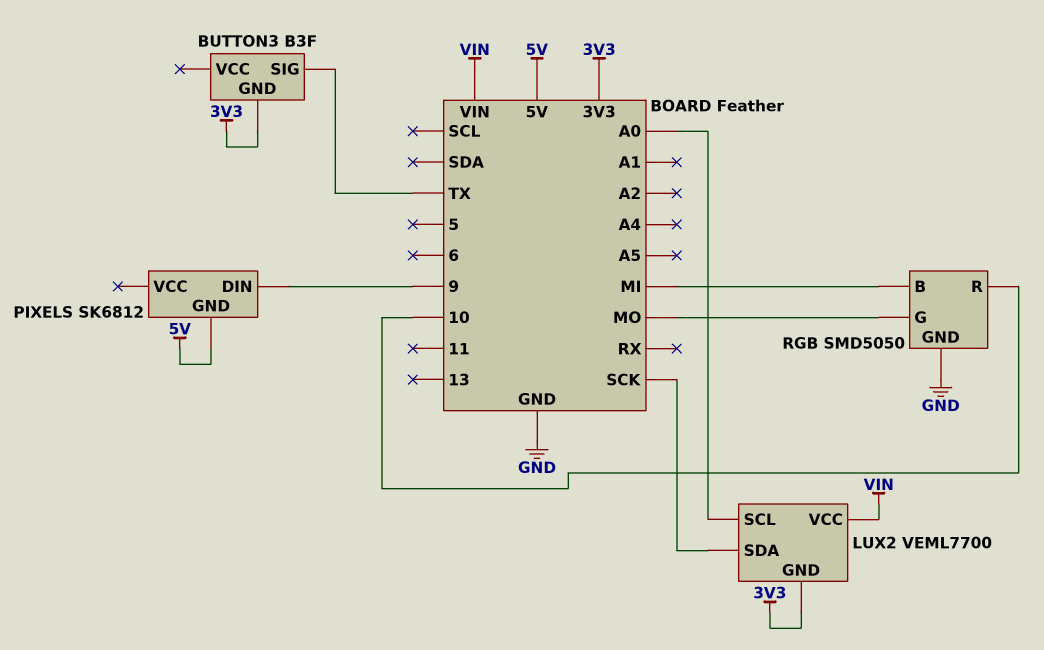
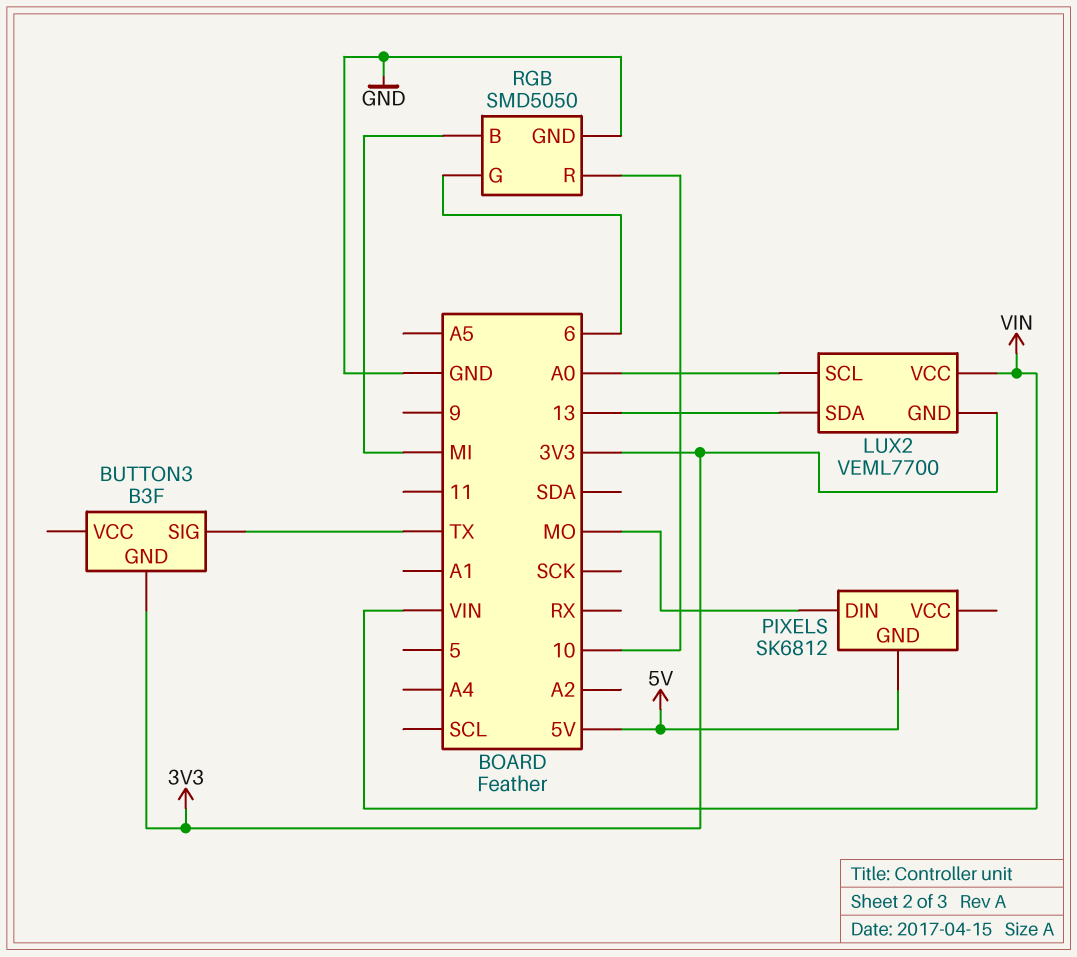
LUX2 pin SDA: SCK -> 13
PIXELS pin DIN: 9 -> MO
RGB pin G: MO -> 6

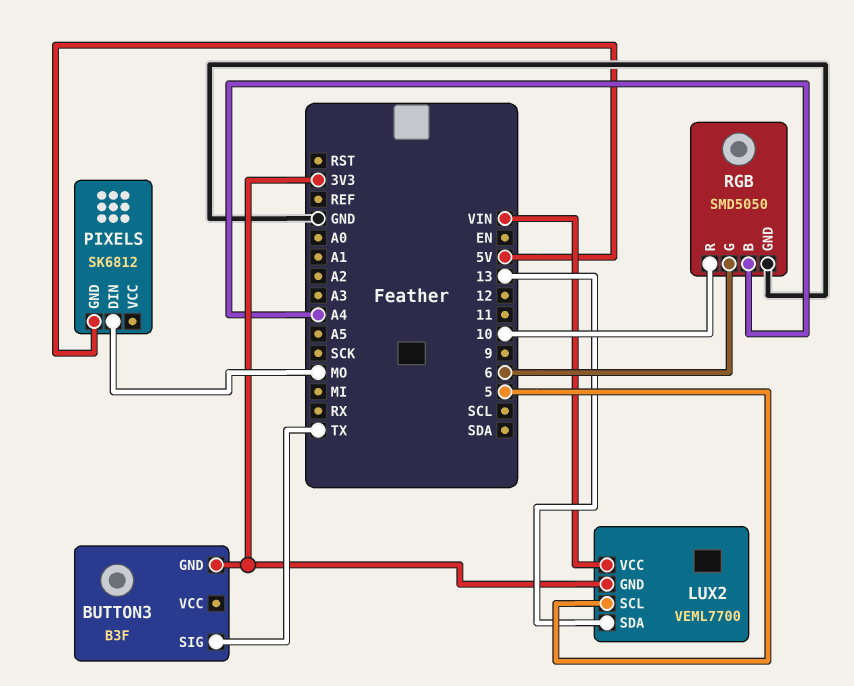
LUX2 pin SCL: A0 -> 5
RGB pin B: MI -> A4

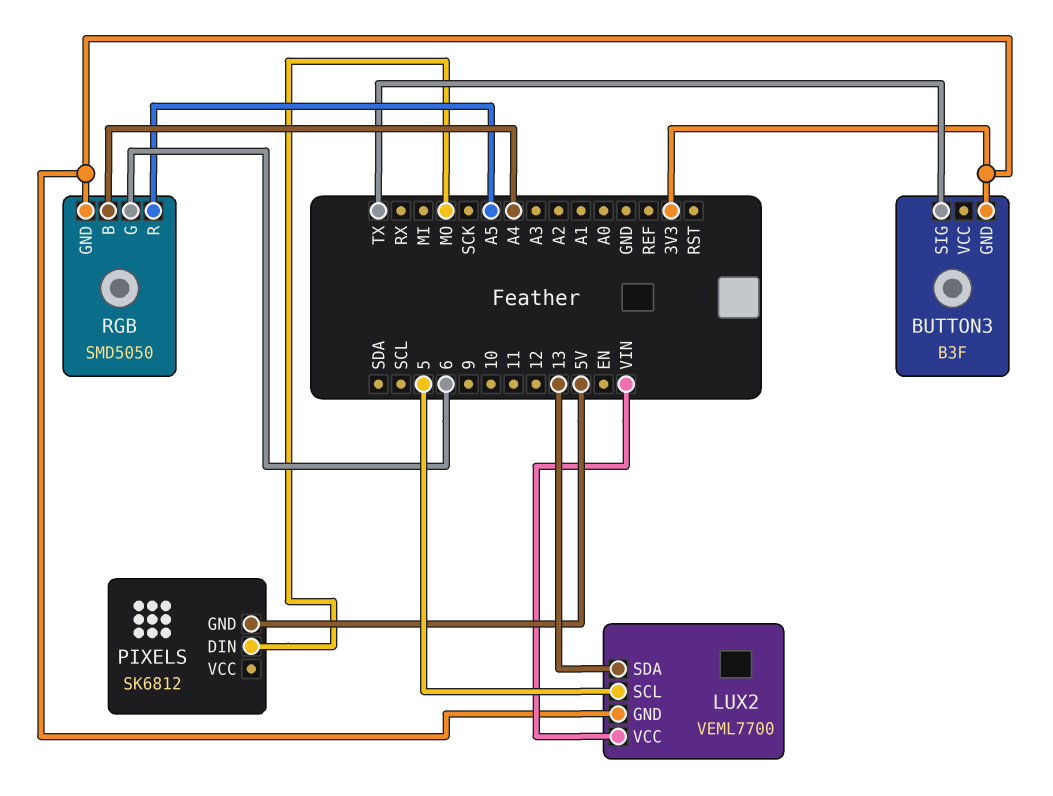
RGB pin GND: GND -> 3V3
RGB pin R: 10 -> A5

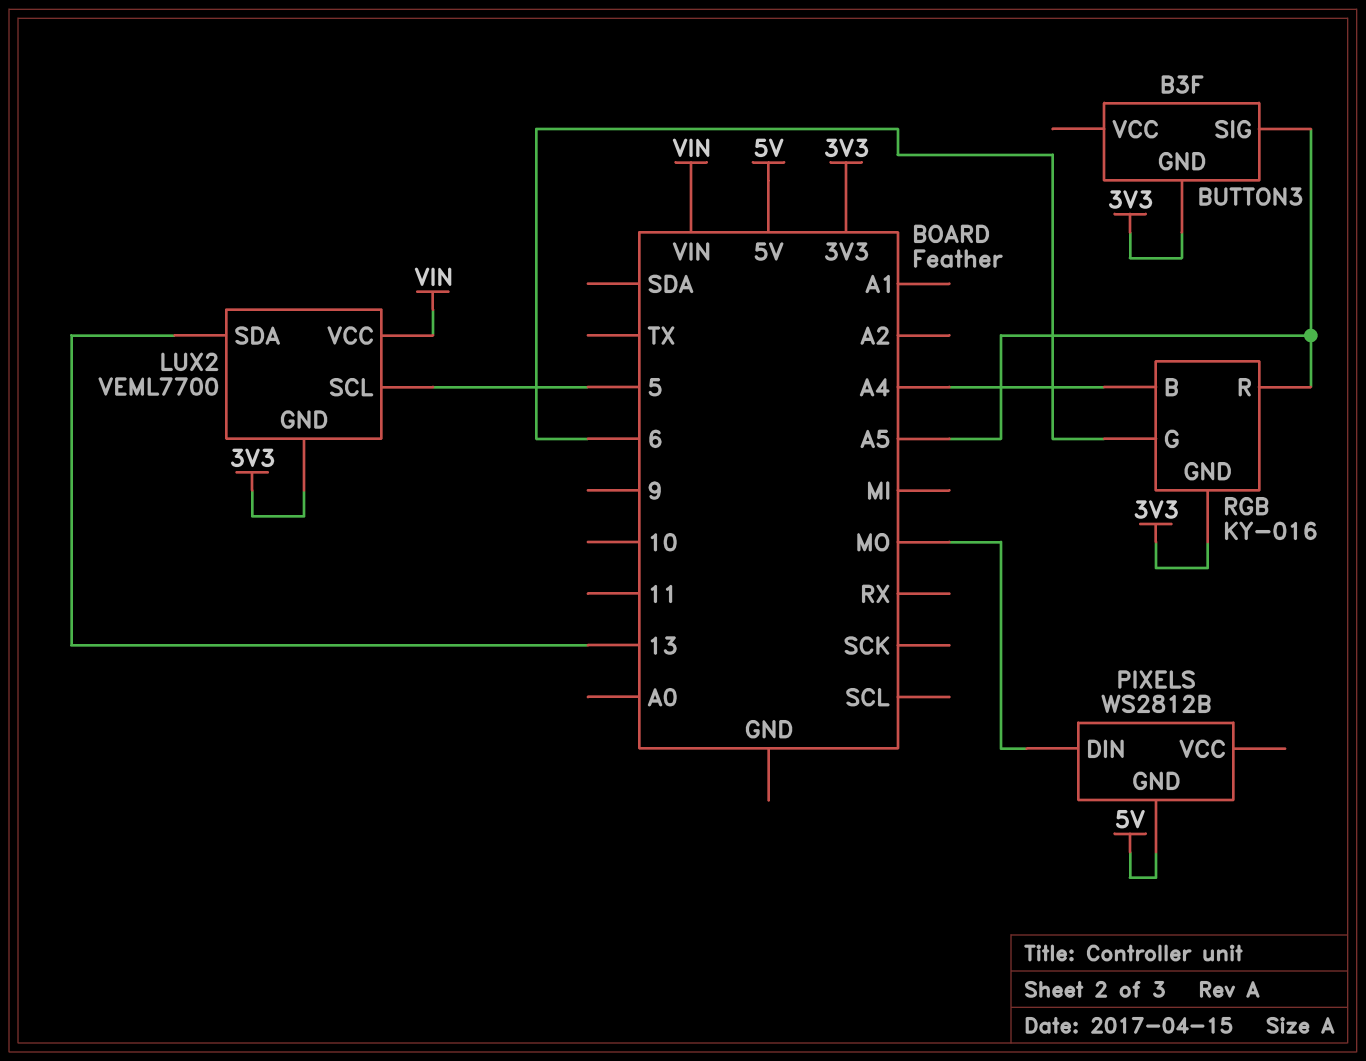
BUTTON3 pin SIG: TX -> A5
PIXELS: SK6812 -> WS2812B
RGB: SMD5050 -> KY-016

